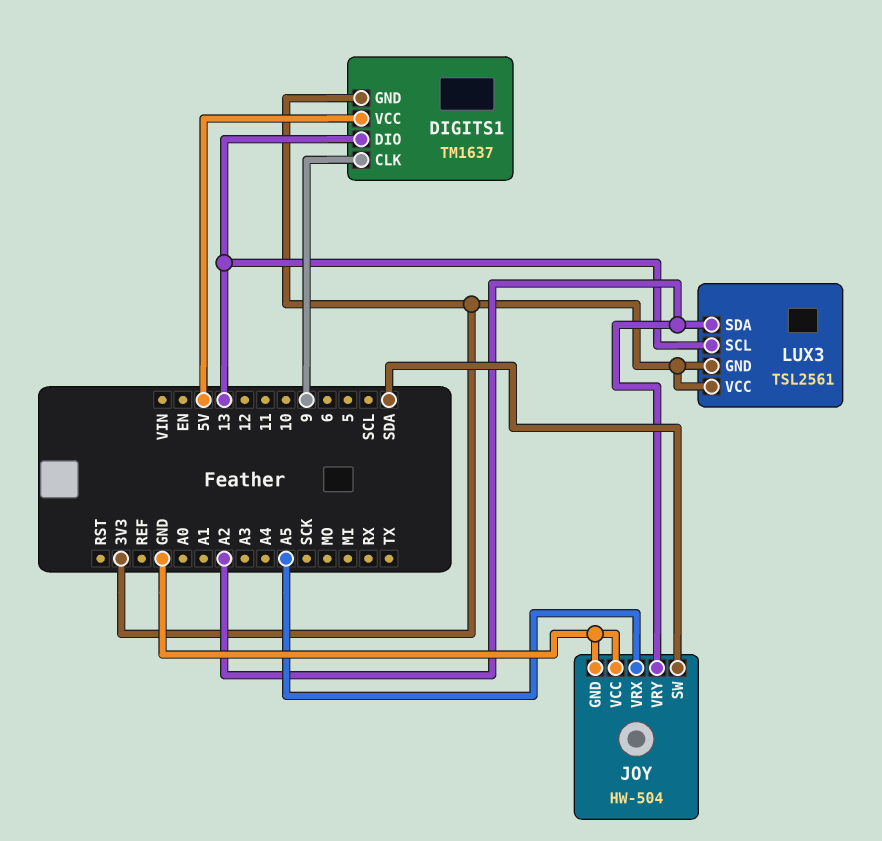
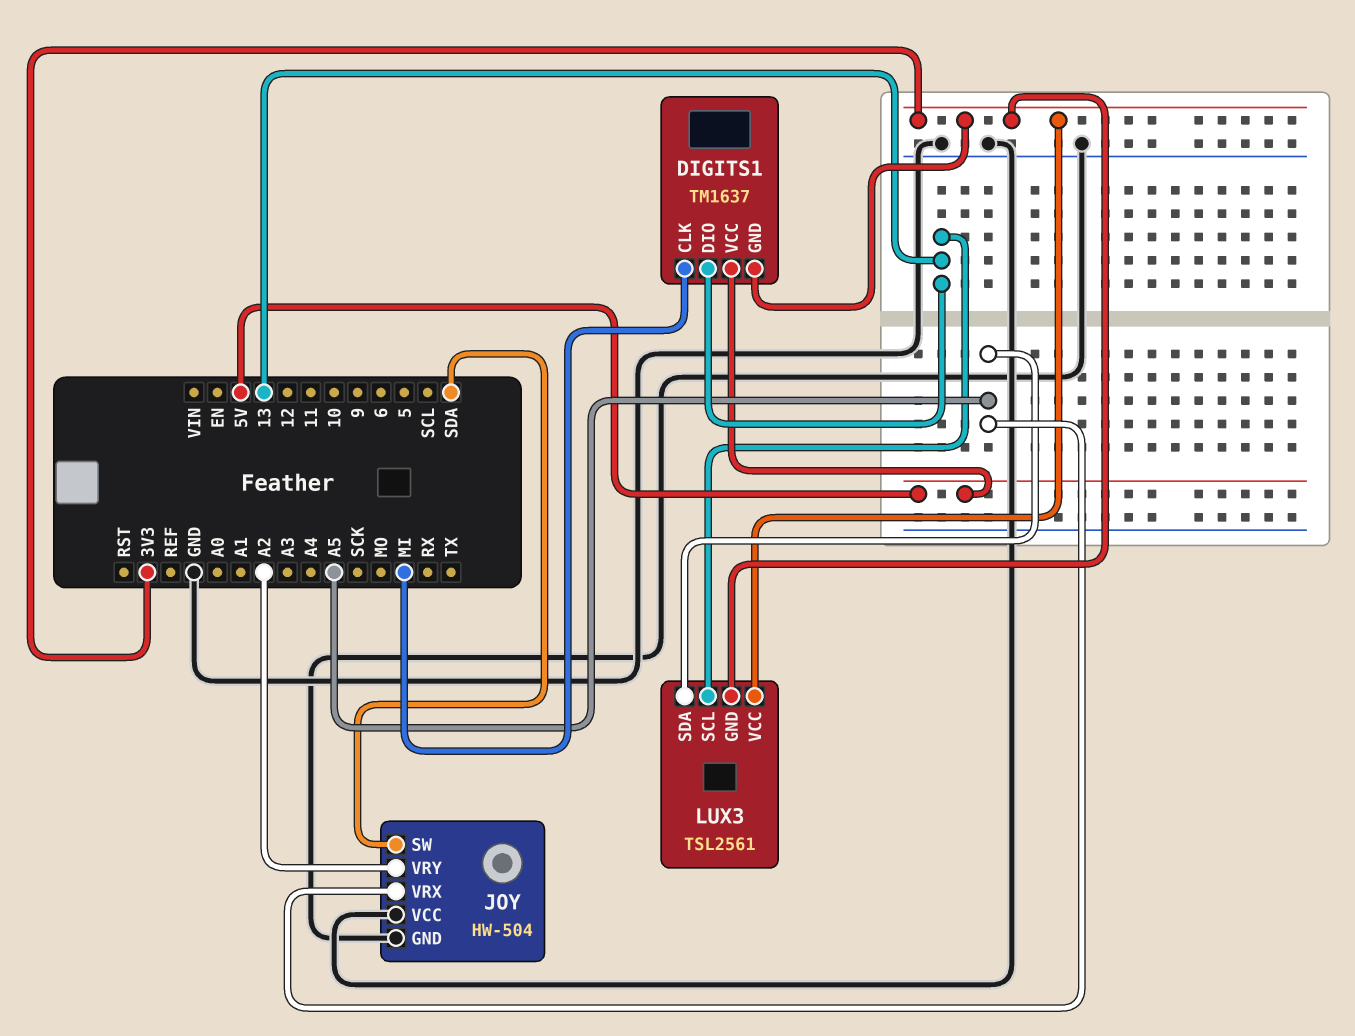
DIGITS1 pin CLK: 9 -> MI
LUX3 pin SDA: A2 -> A5

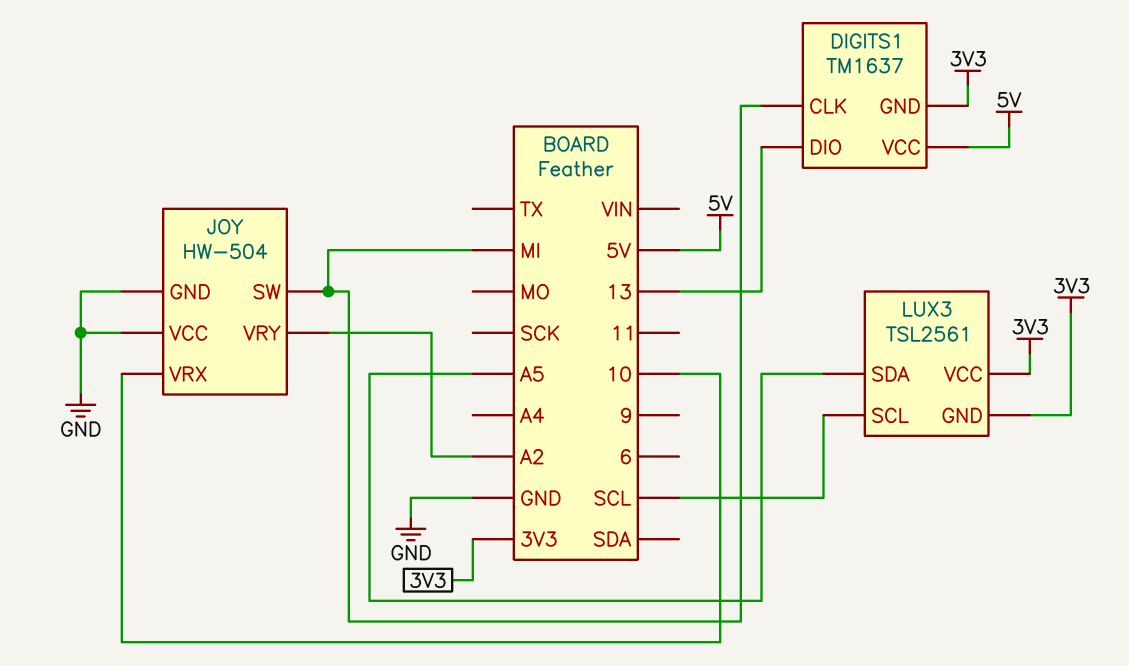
JOY pin SW: SDA -> MI
JOY pin VRX: A5 -> 10
LUX3 pin SCL: 13 -> SCL

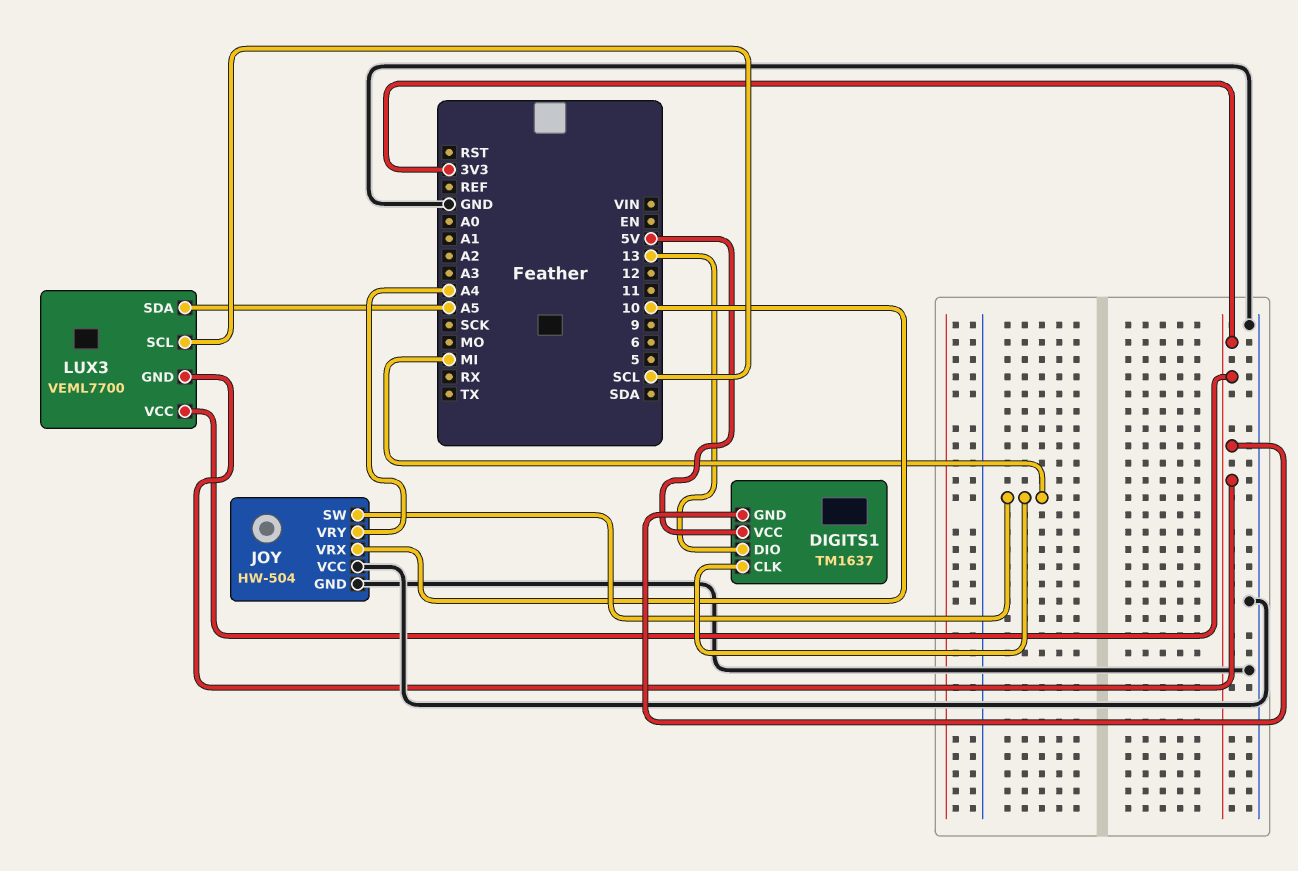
JOY pin VRY: A2 -> A4
LUX3: TSL2561 -> VEML7700

